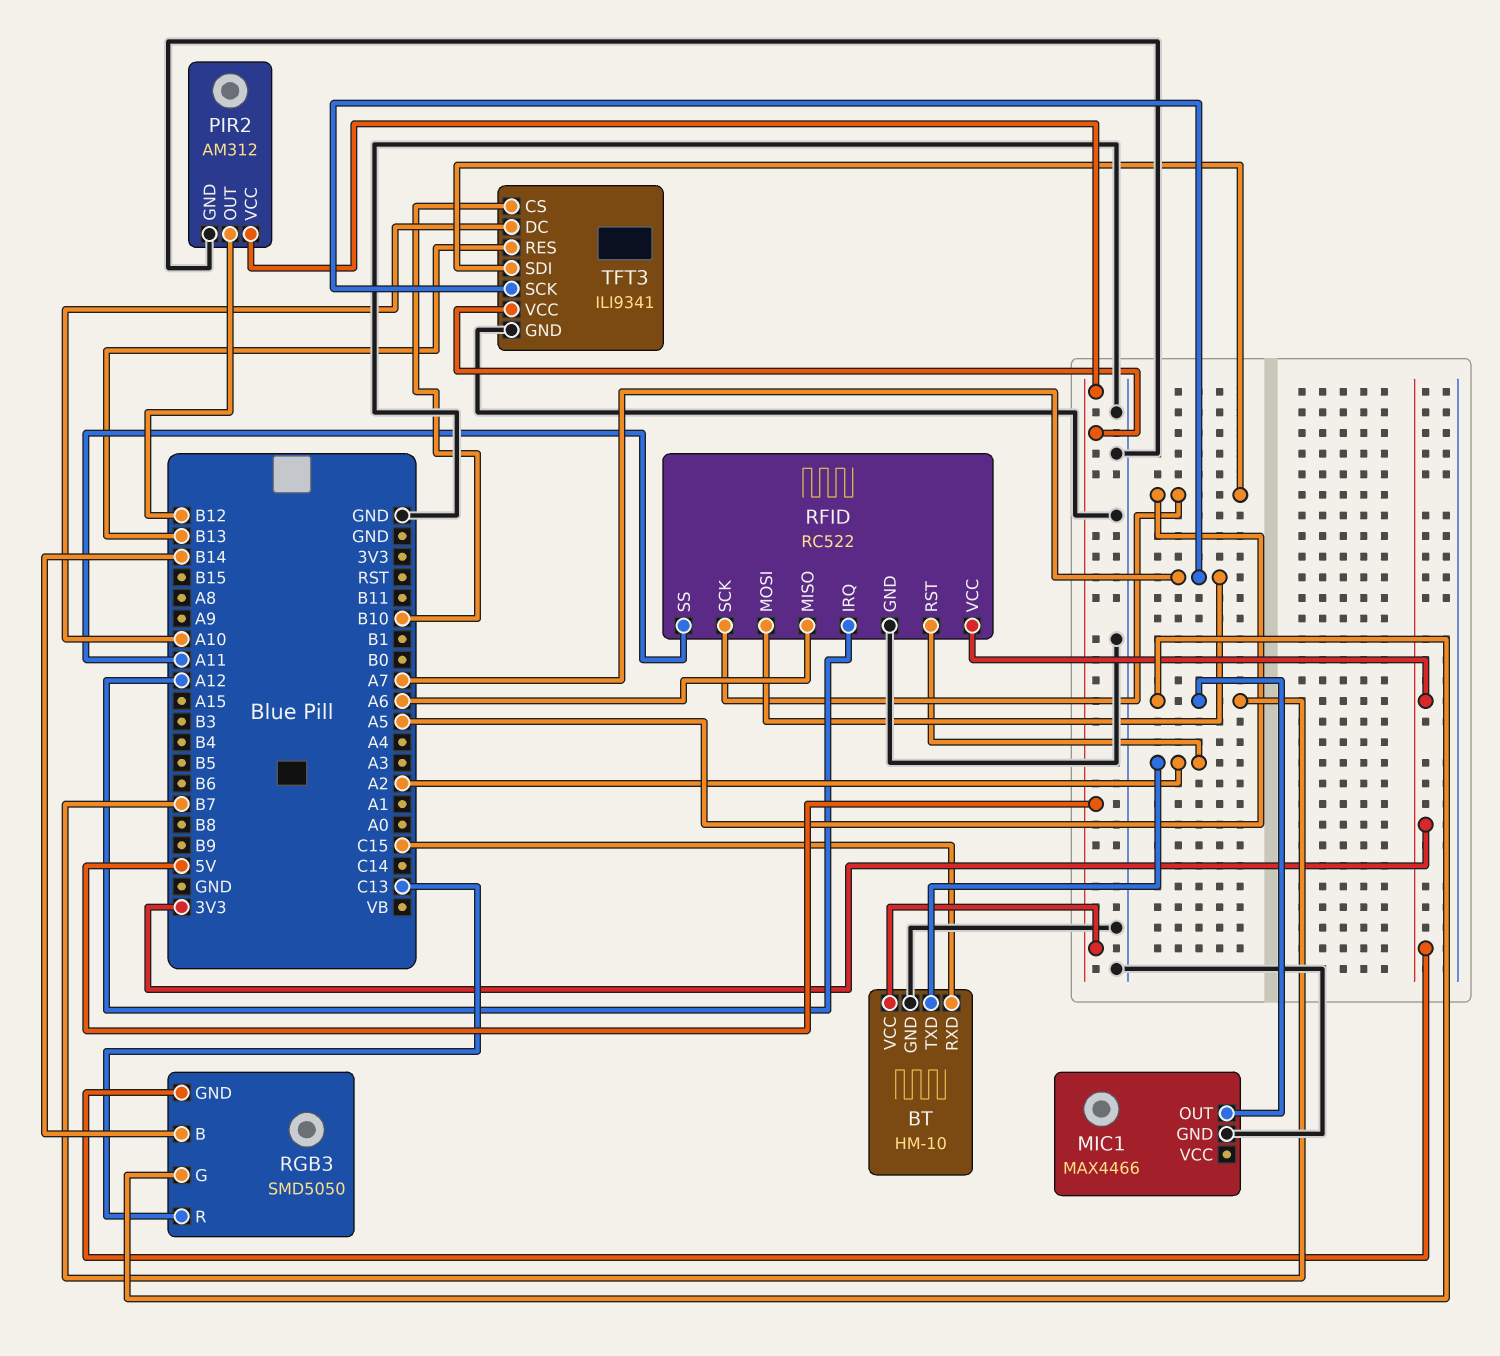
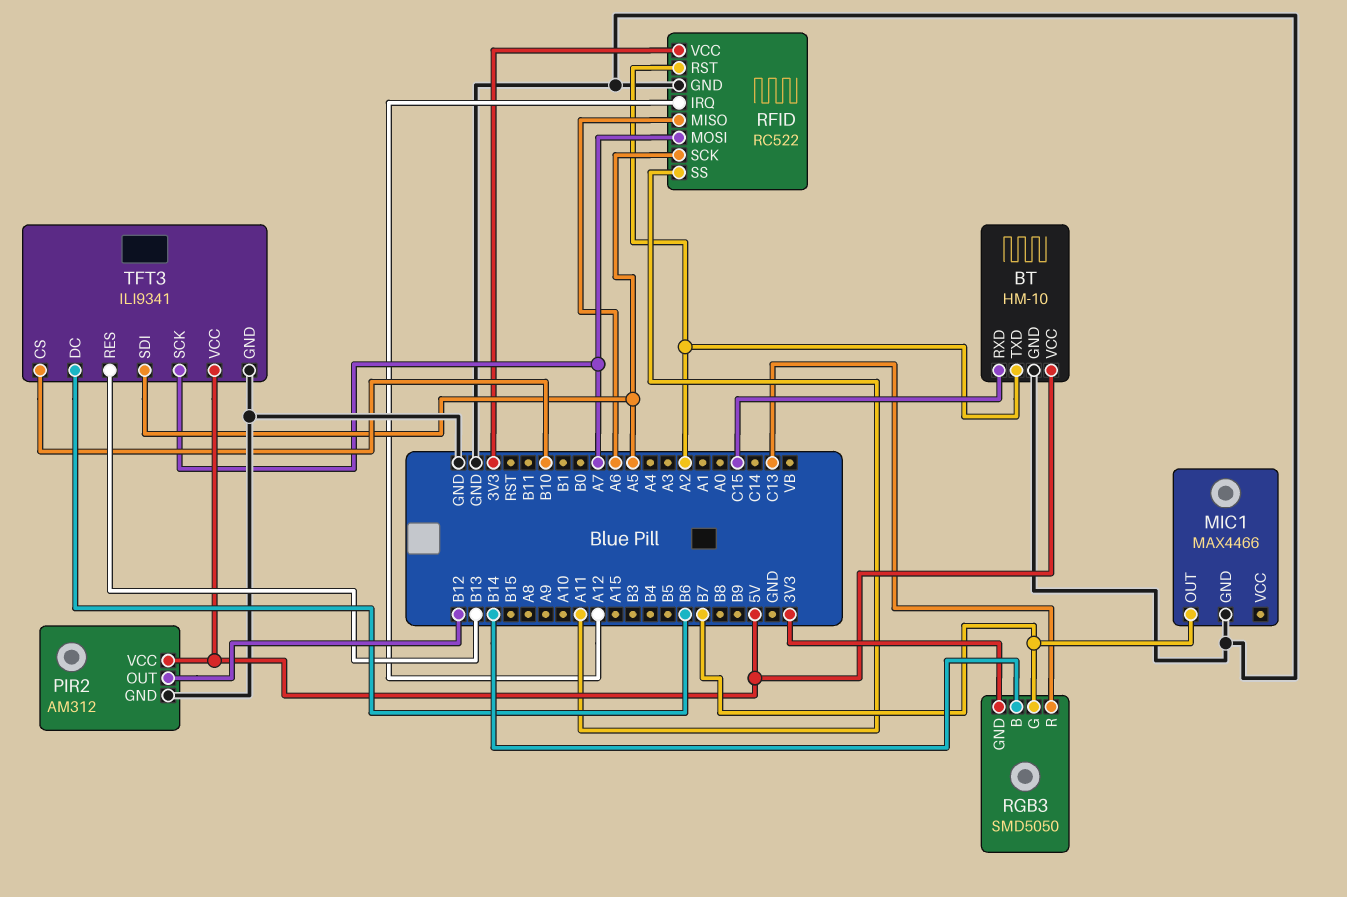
TFT3 pin DC: A10 -> B6

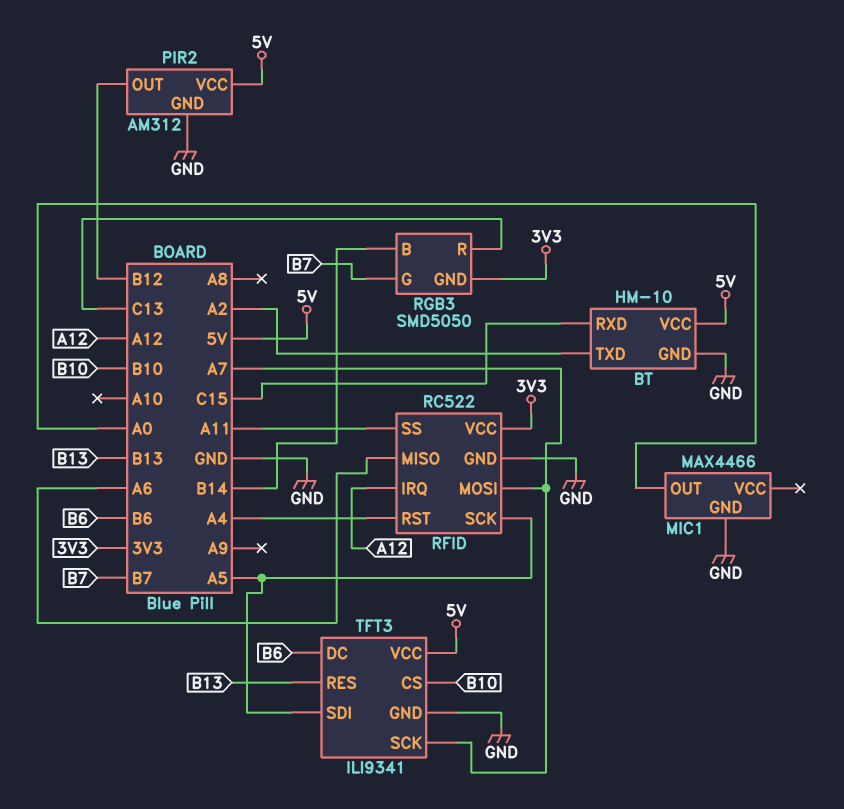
MIC1 pin OUT: B7 -> A0
RFID pin RST: A2 -> A4

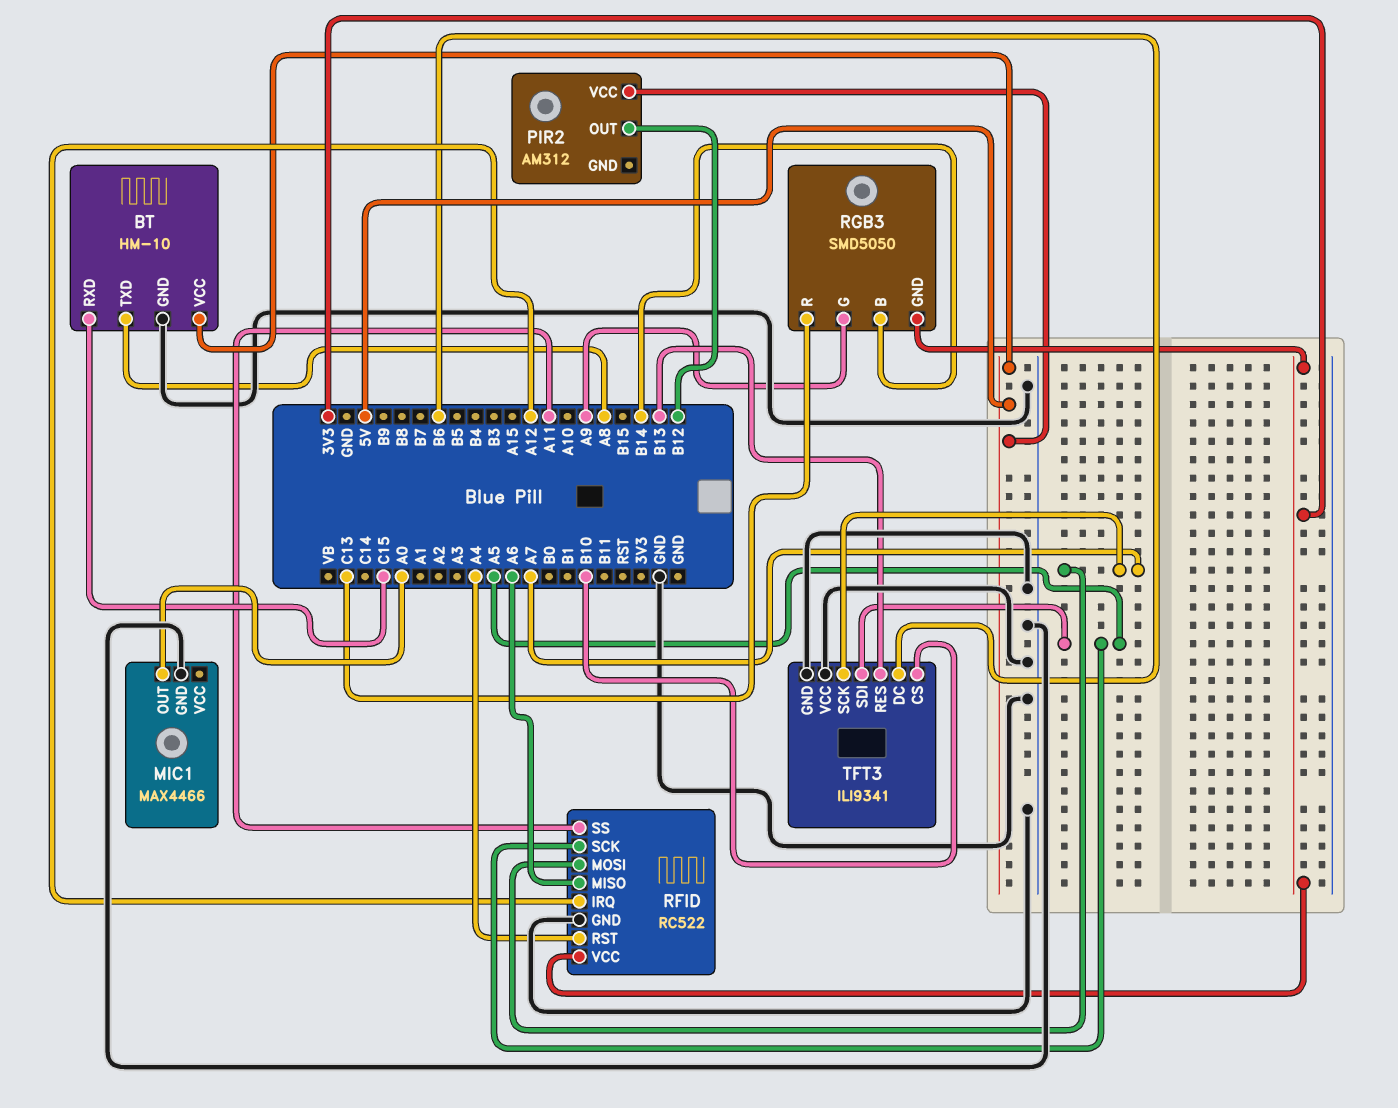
BT pin TXD: A2 -> A8
PIR2 pin GND: GND -> none
RGB3 pin G: B7 -> A9
TFT3 pin VCC: 5V -> GND

